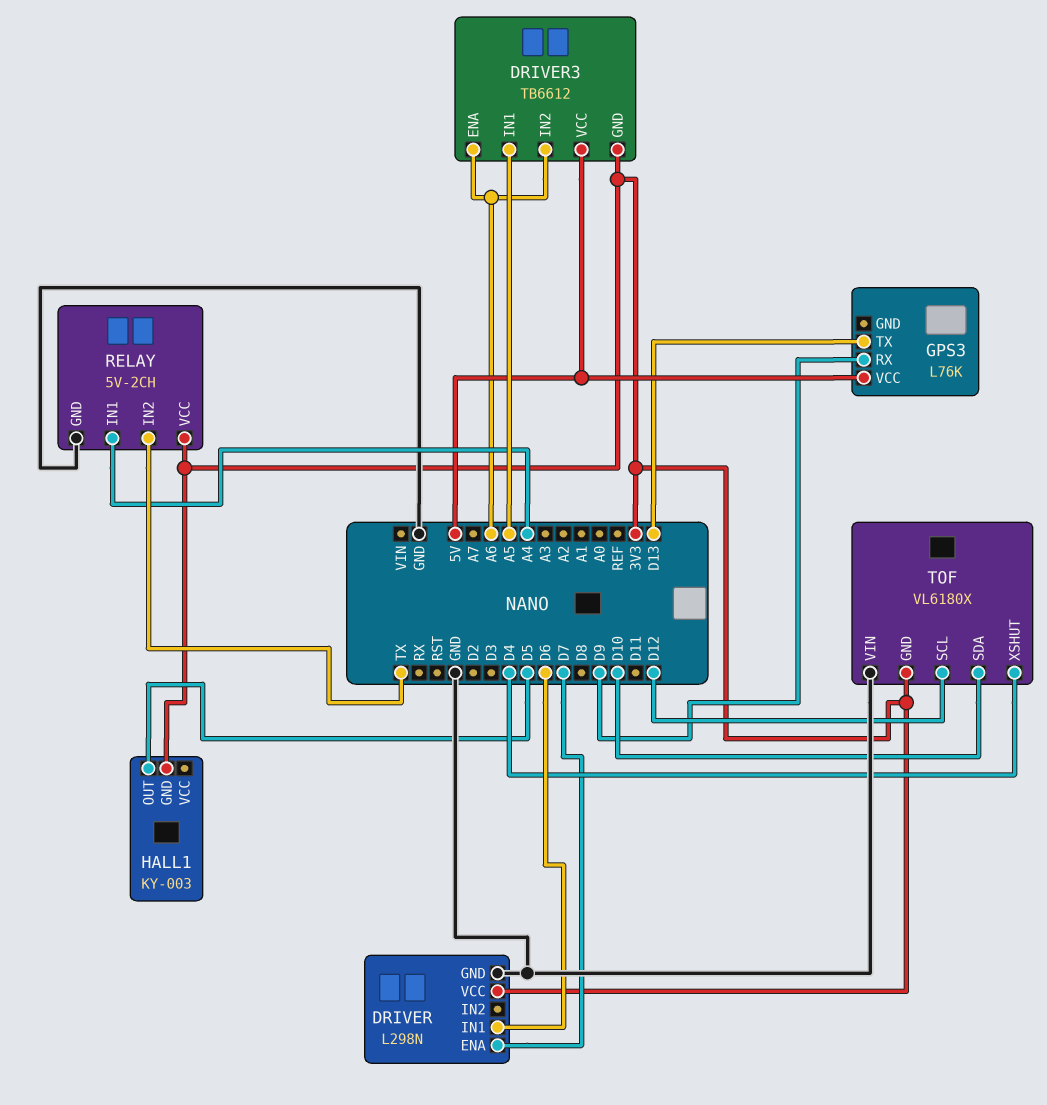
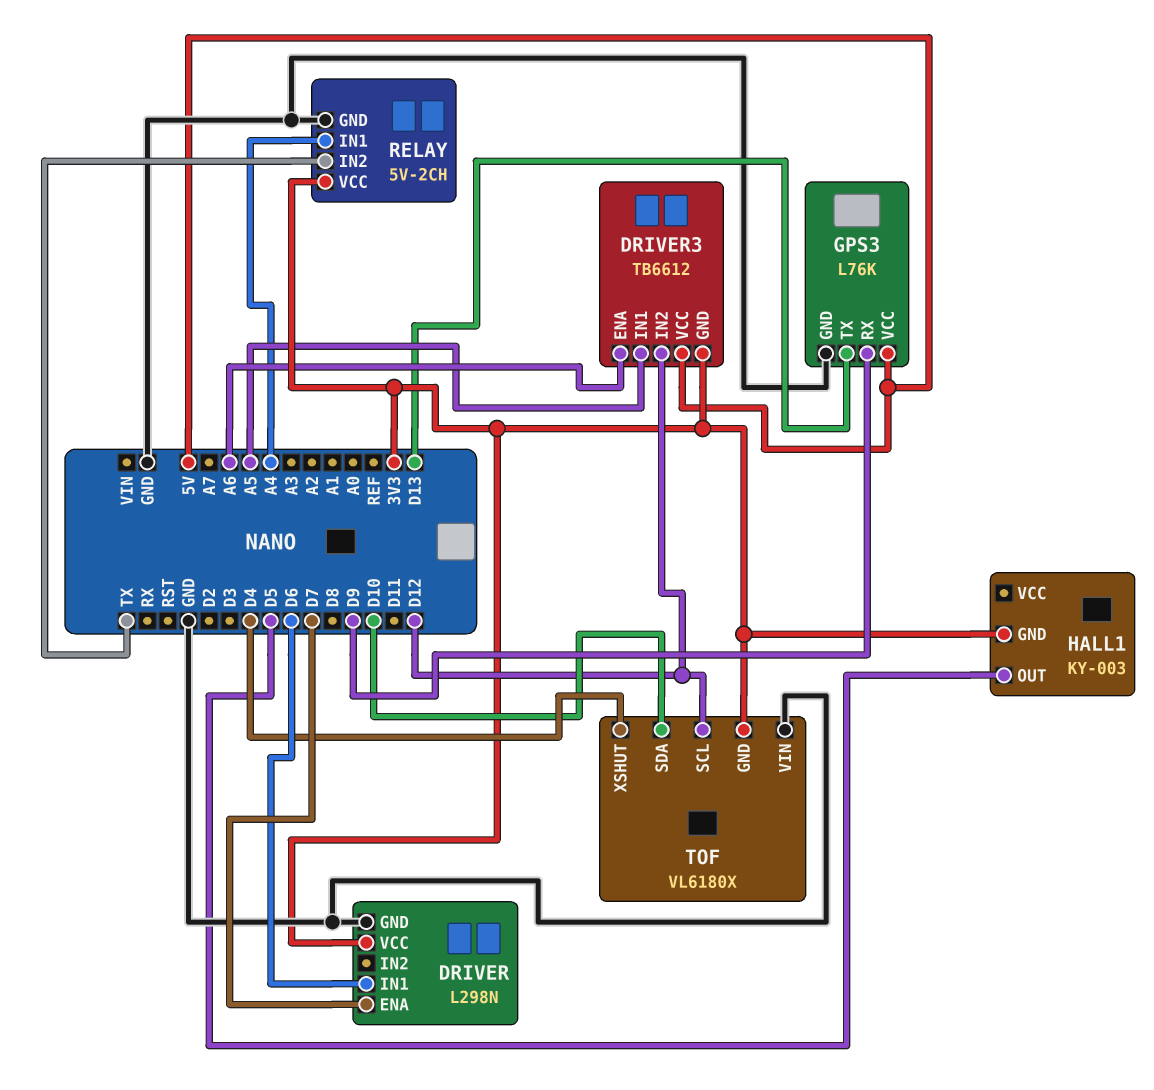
DRIVER3 pin IN2: A6 -> D12
GPS3 pin GND: none -> GND

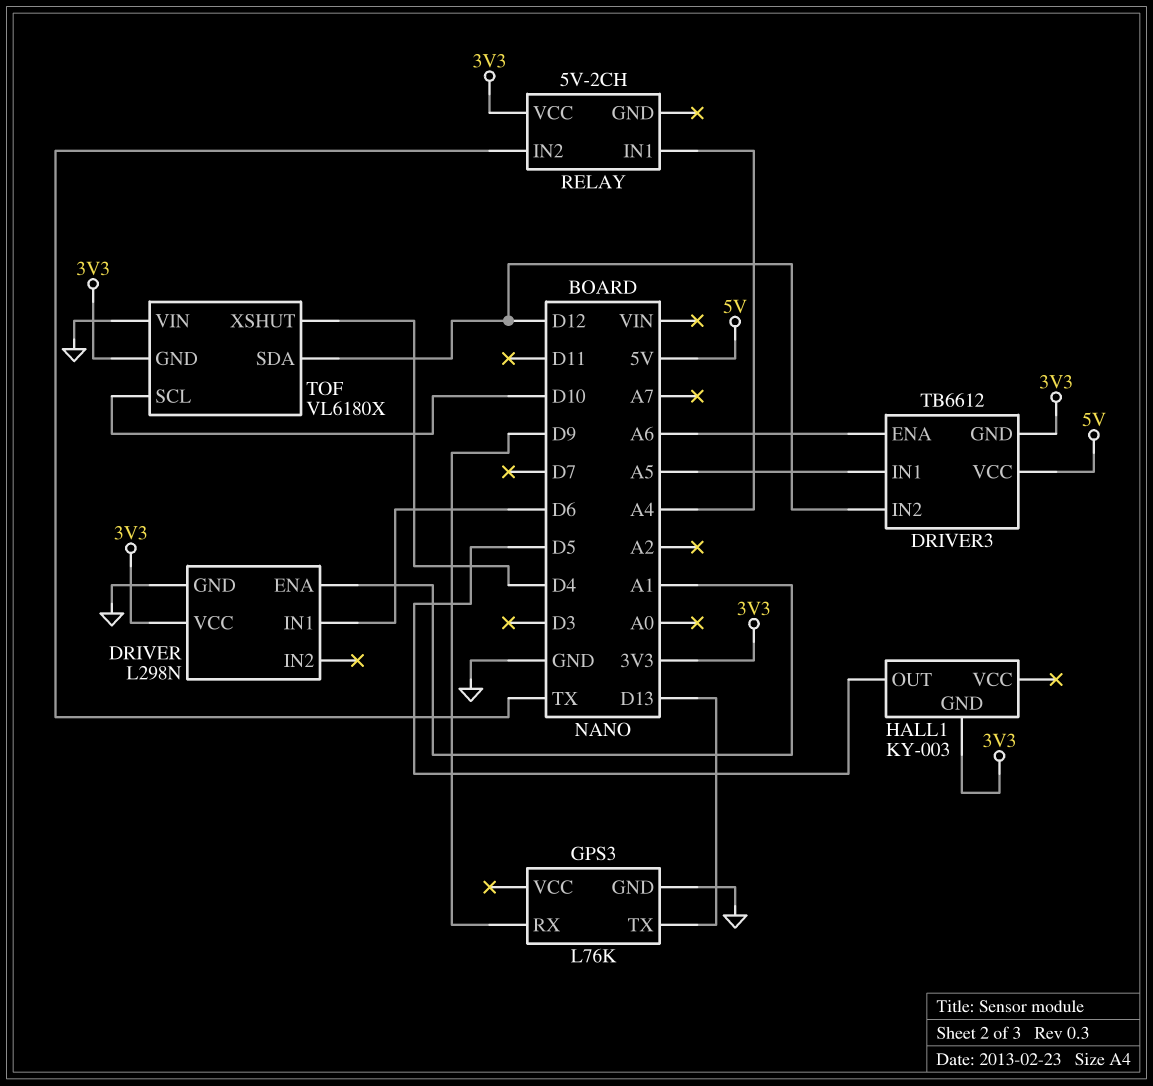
DRIVER pin ENA: D7 -> A1
GPS3 pin VCC: 5V -> none
RELAY pin GND: GND -> none
TOF pin SCL: D12 -> D10
TOF pin SDA: D10 -> D12

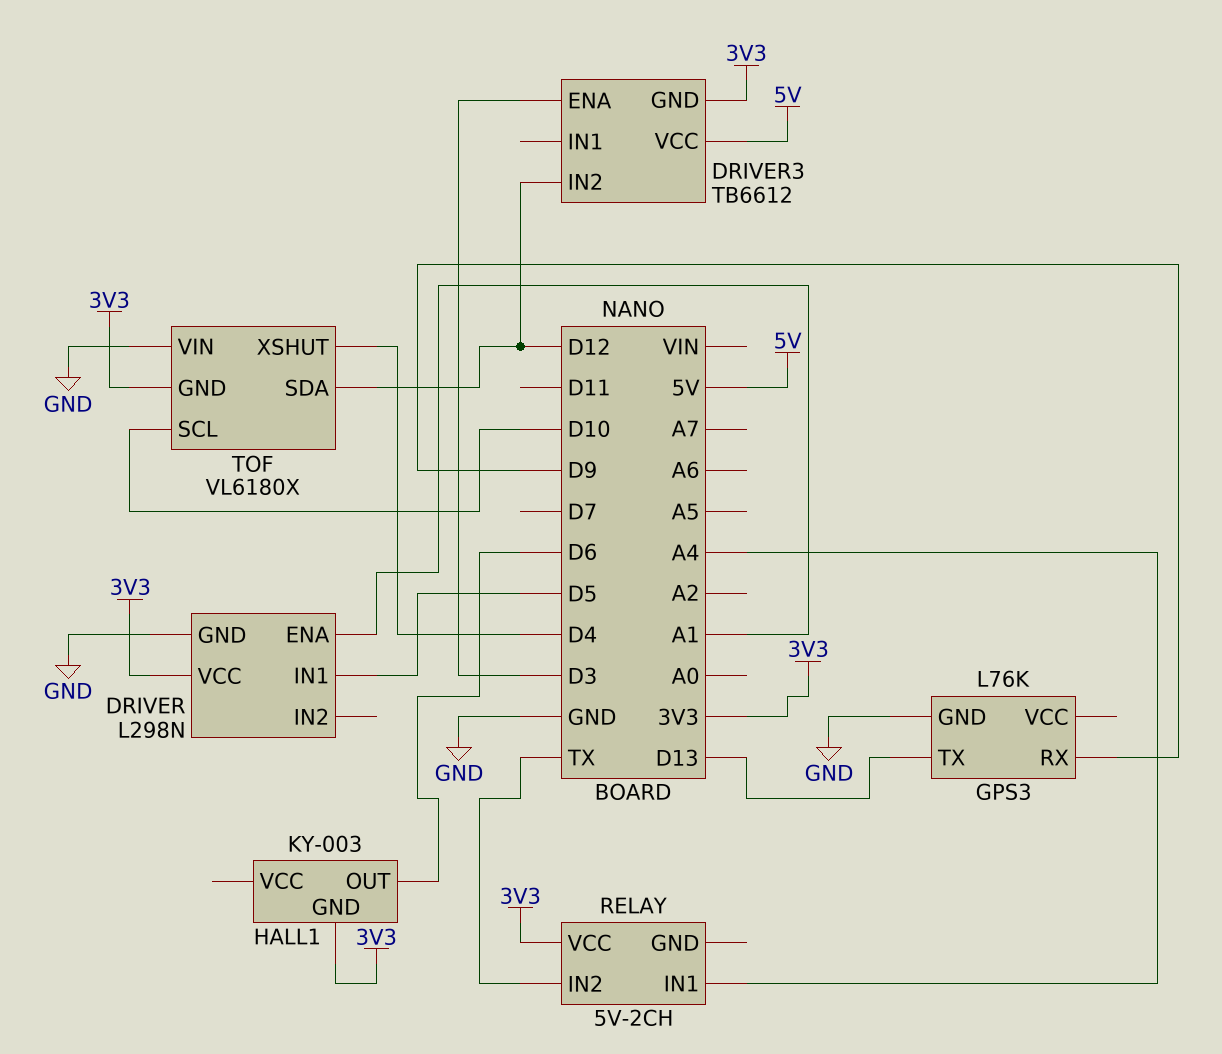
DRIVER pin IN1: D6 -> D5
DRIVER3 pin ENA: A6 -> D3
DRIVER3 pin IN1: A5 -> none
HALL1 pin OUT: D5 -> D6

